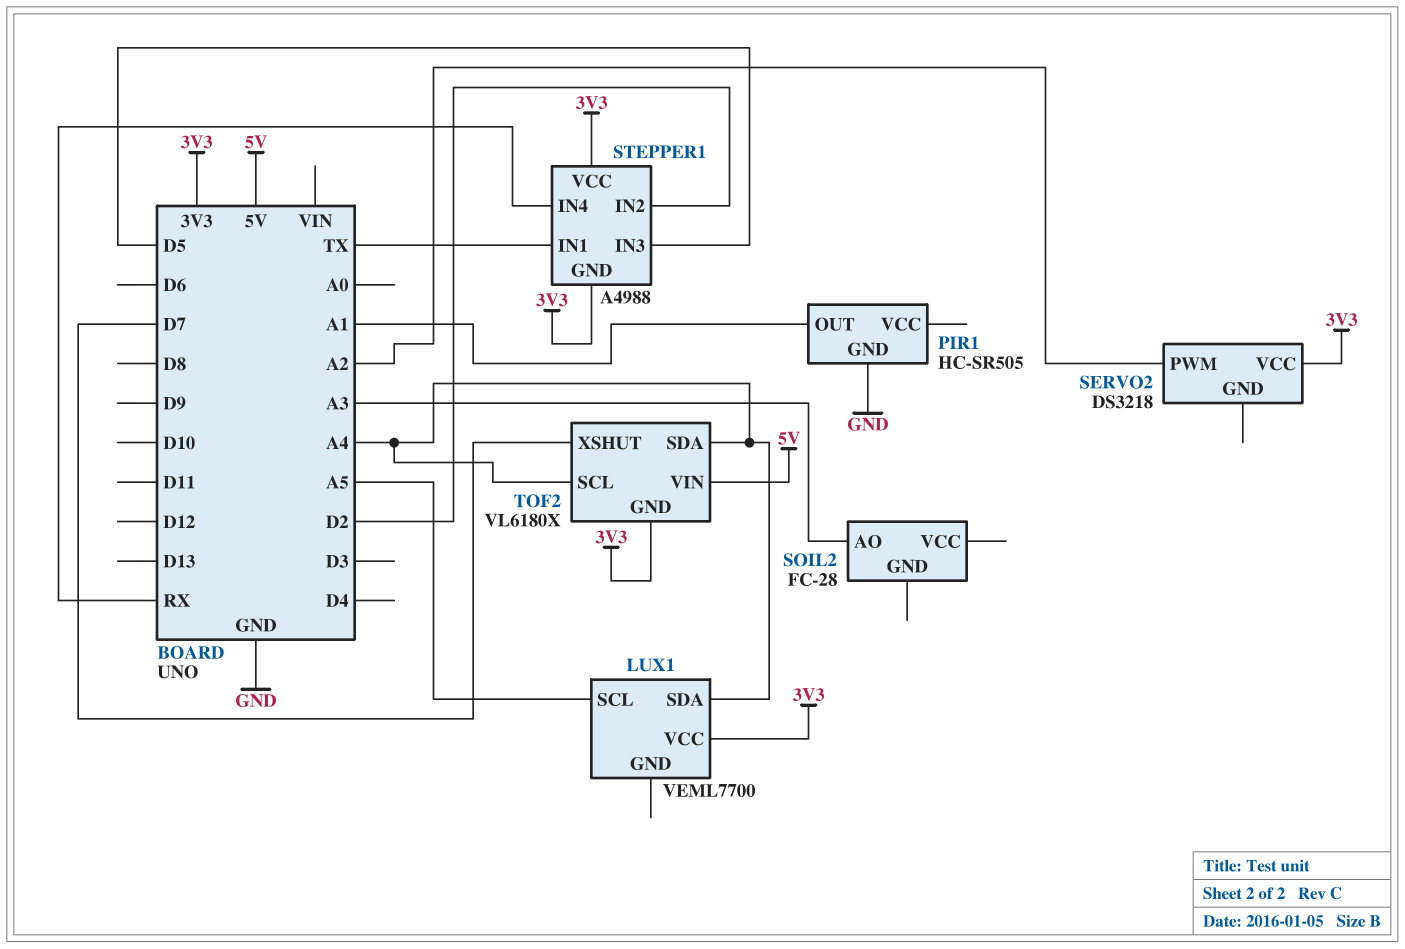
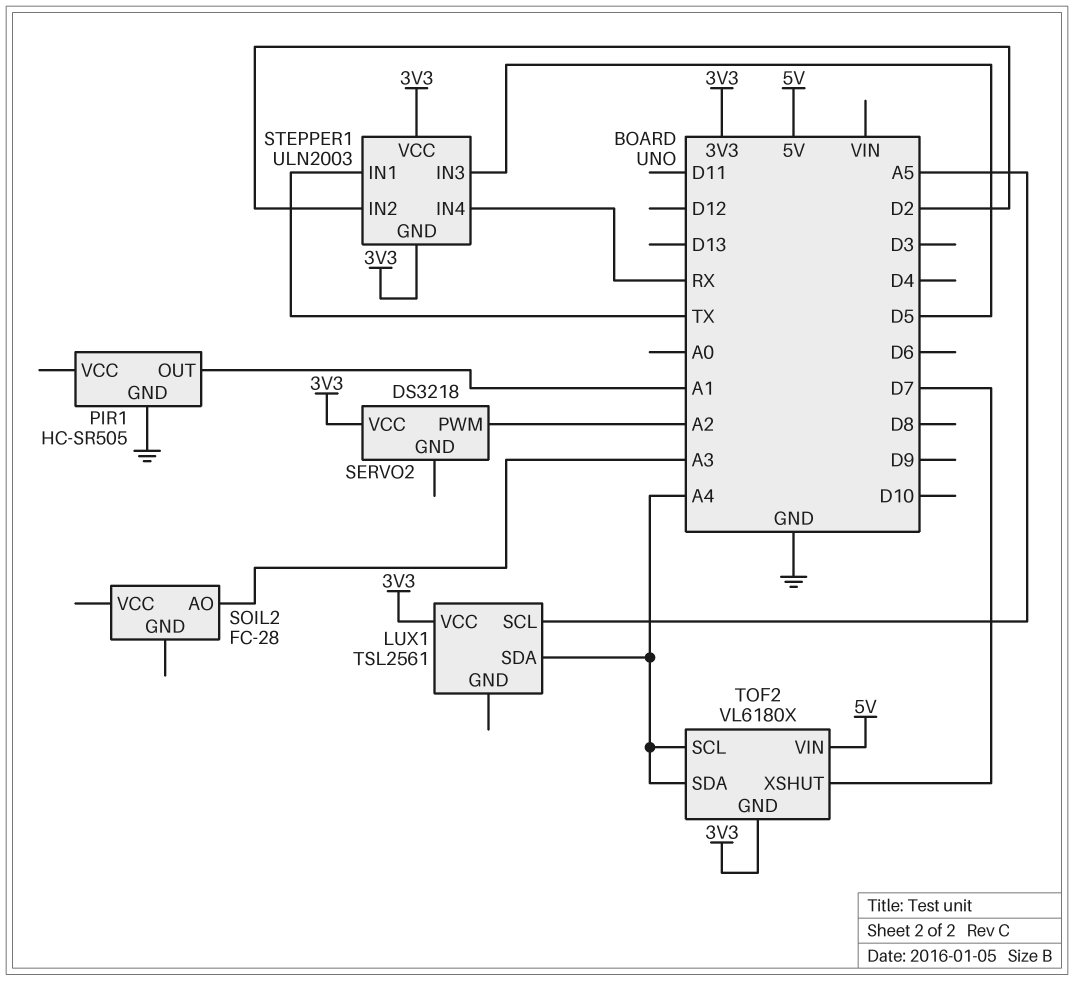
LUX1: VEML7700 -> TSL2561
STEPPER1: A4988 -> ULN2003

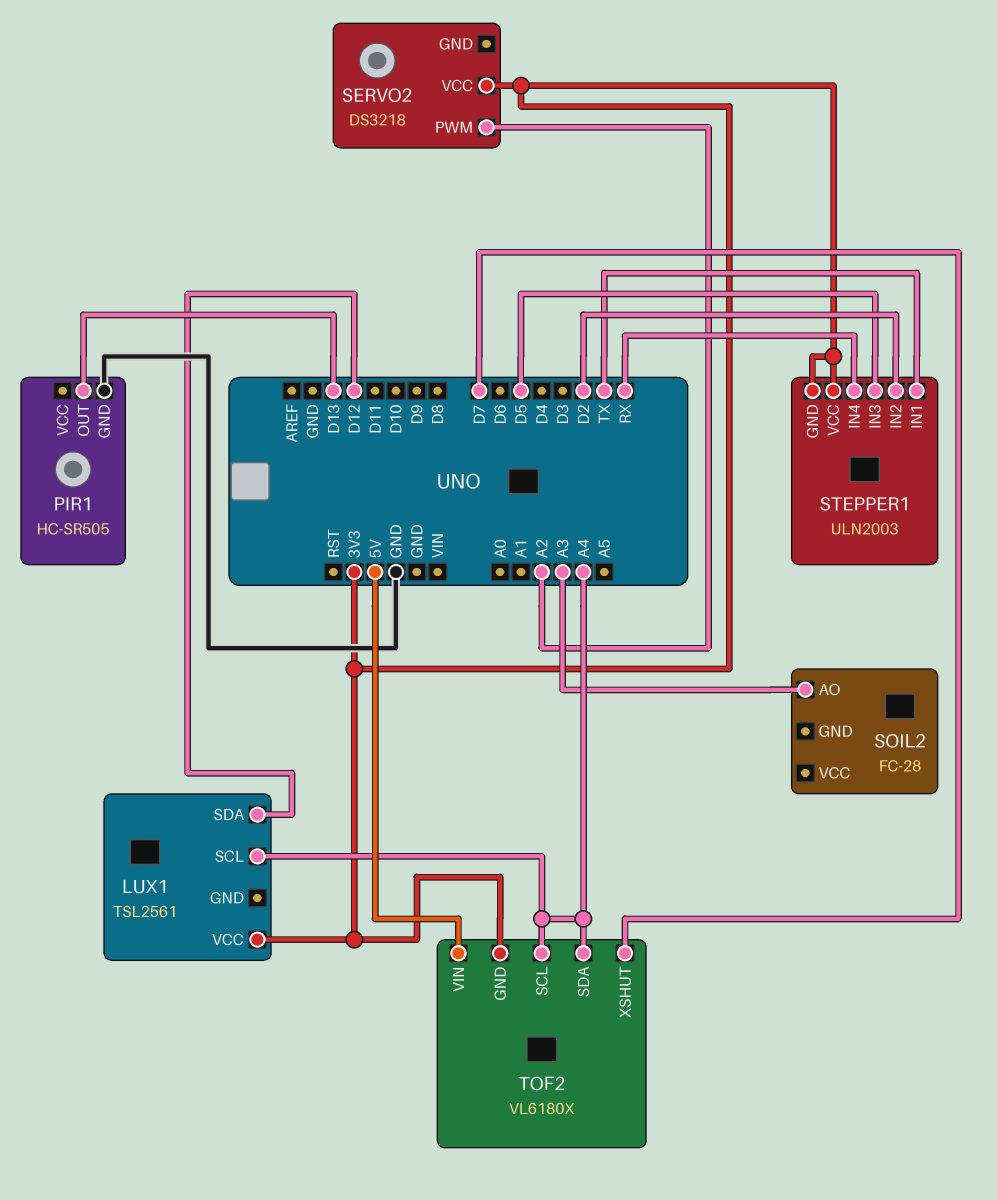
LUX1 pin SCL: A5 -> A4
LUX1 pin SDA: A4 -> D12
PIR1 pin OUT: A1 -> D13

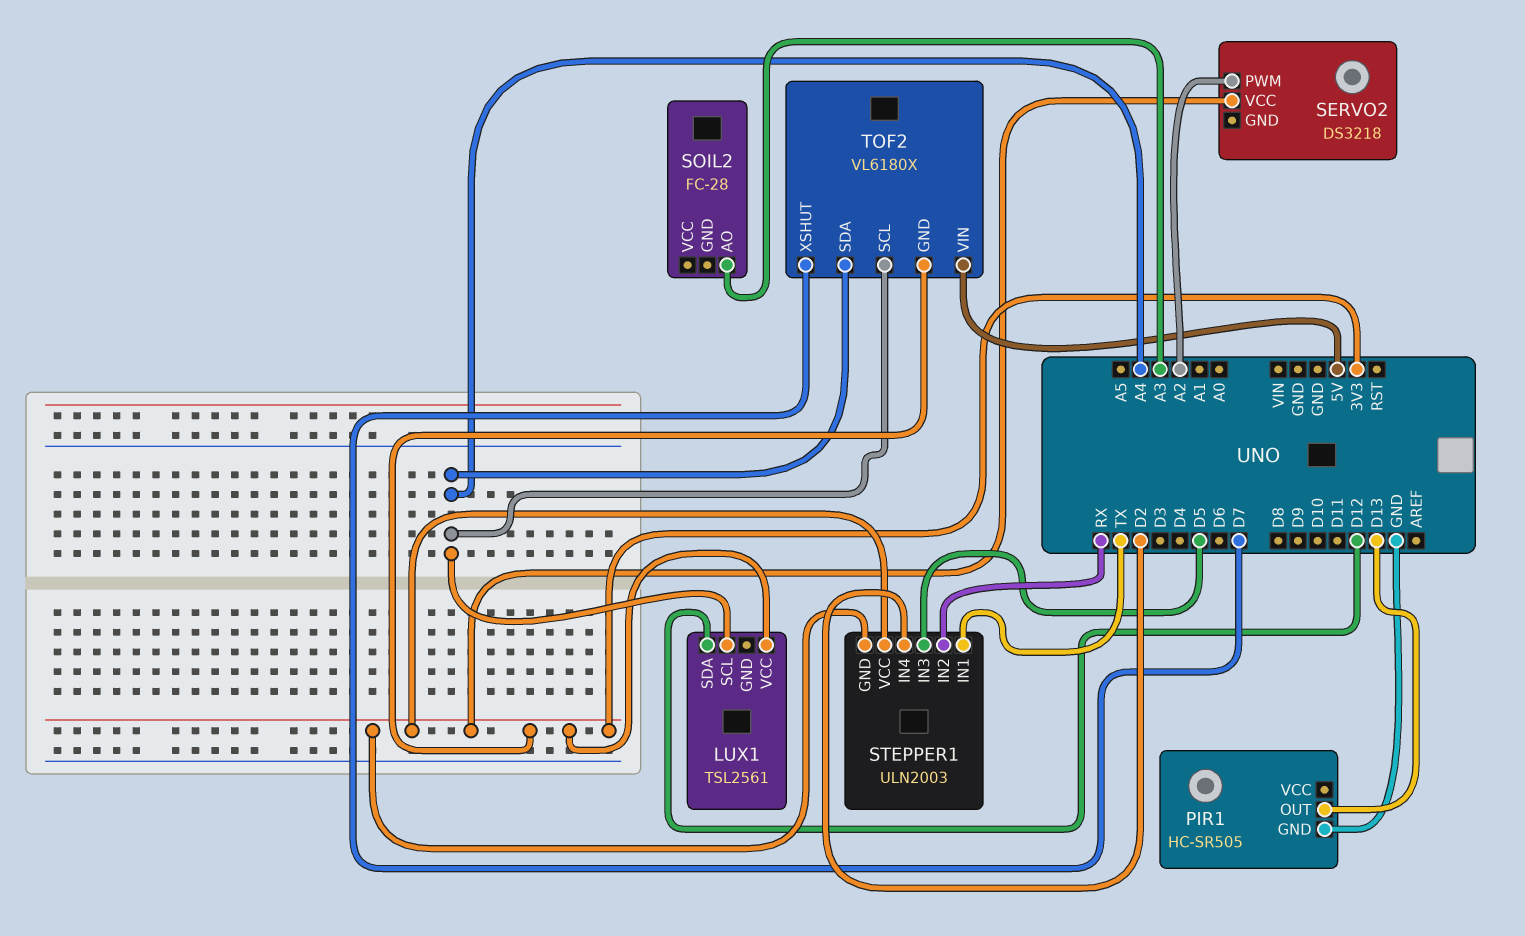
STEPPER1 pin IN2: D2 -> RX
STEPPER1 pin IN4: RX -> D2

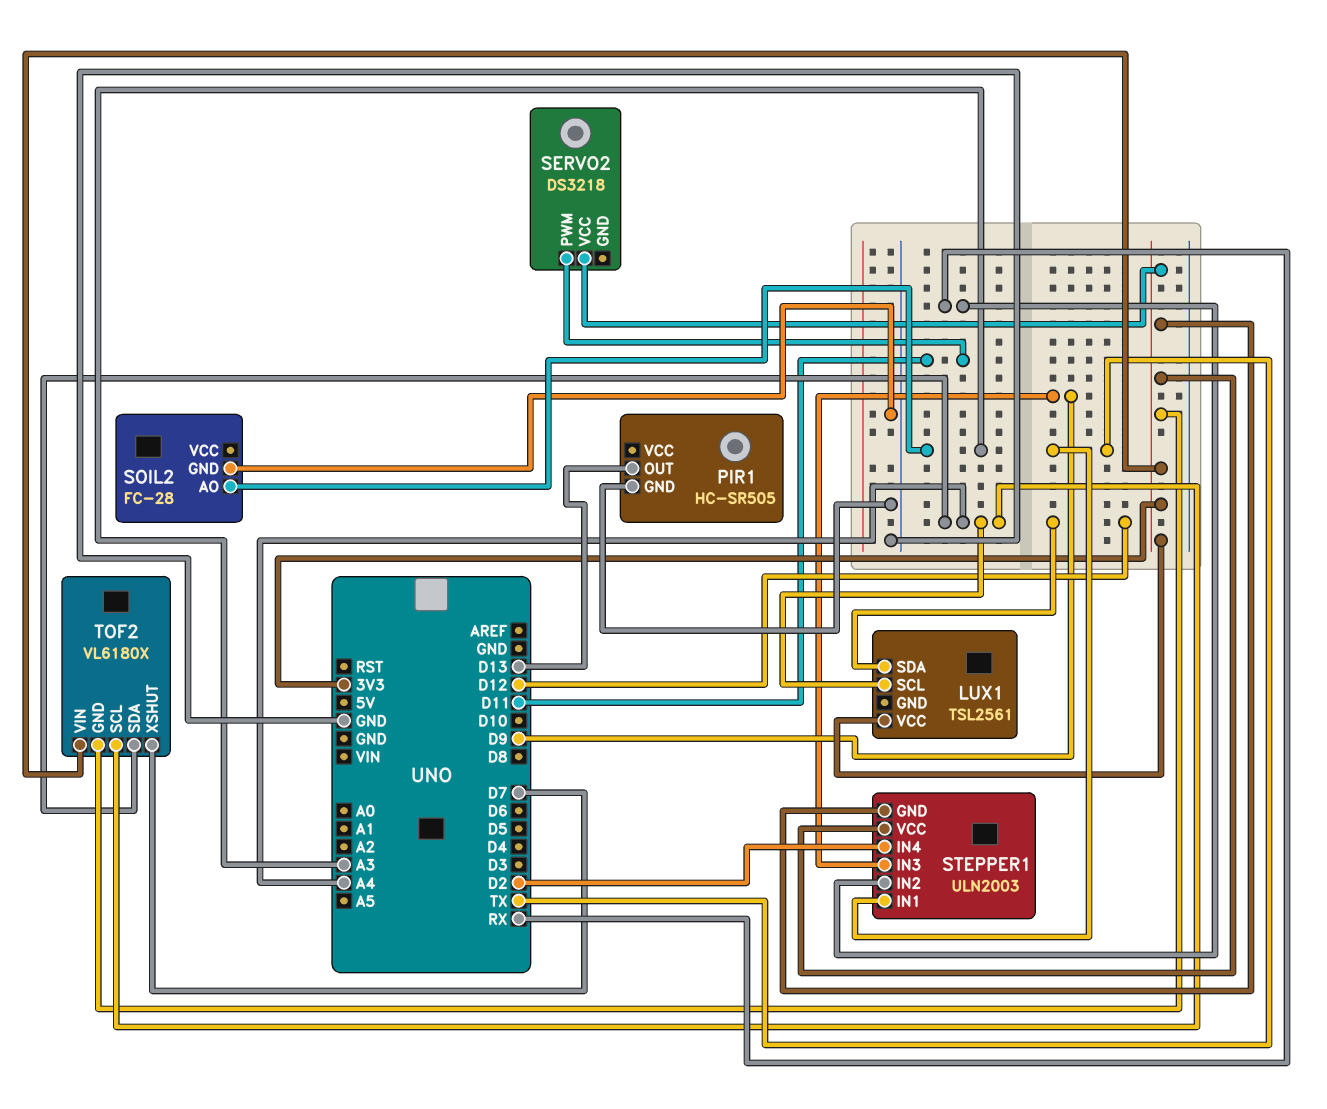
SERVO2 pin PWM: A2 -> D11
SOIL2 pin GND: none -> GND
STEPPER1 pin IN3: D5 -> D9
TOF2 pin VIN: 5V -> 3V3

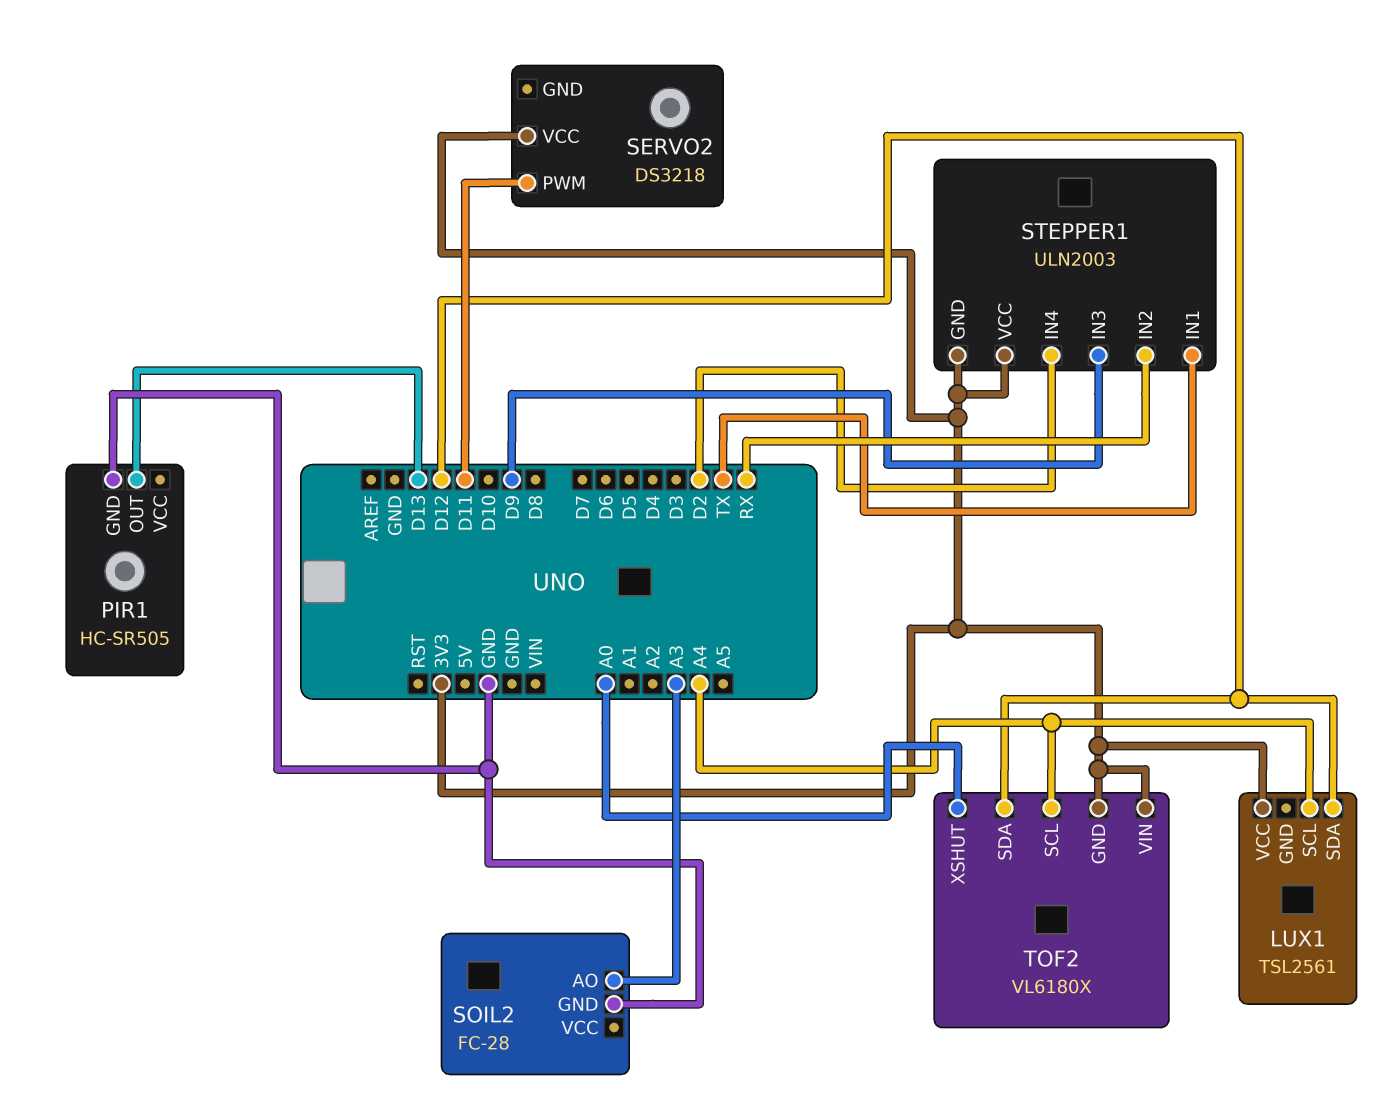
TOF2 pin SDA: A4 -> D12
TOF2 pin XSHUT: D7 -> A0

